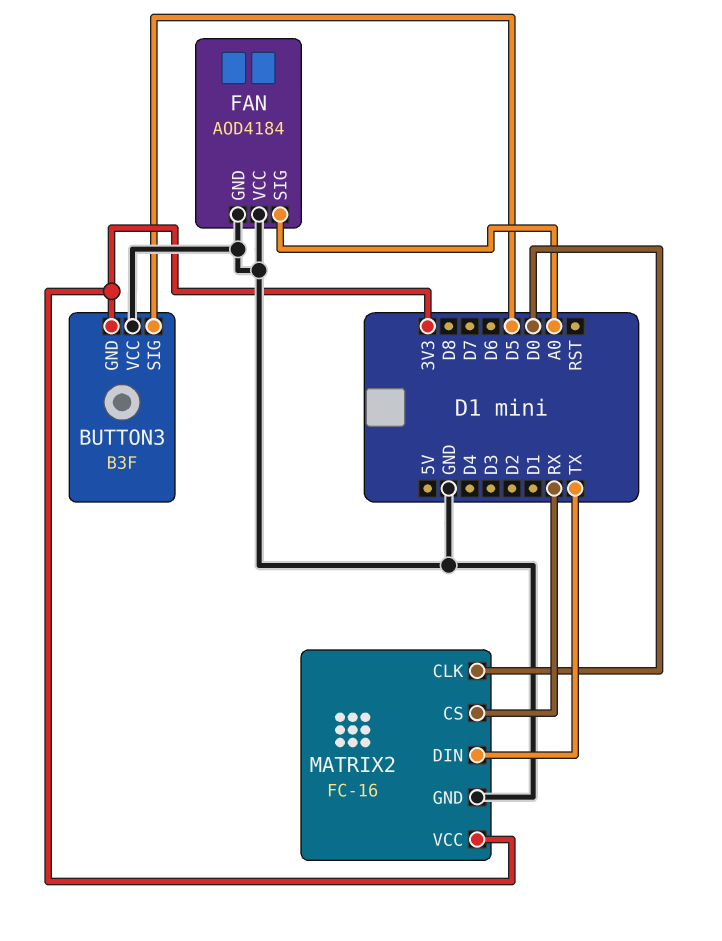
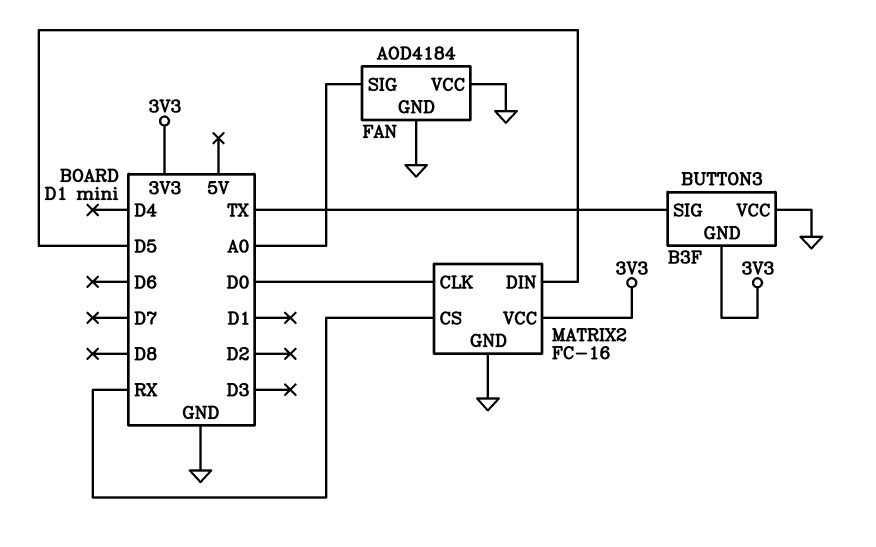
BUTTON3 pin SIG: D5 -> TX
MATRIX2 pin DIN: TX -> D5

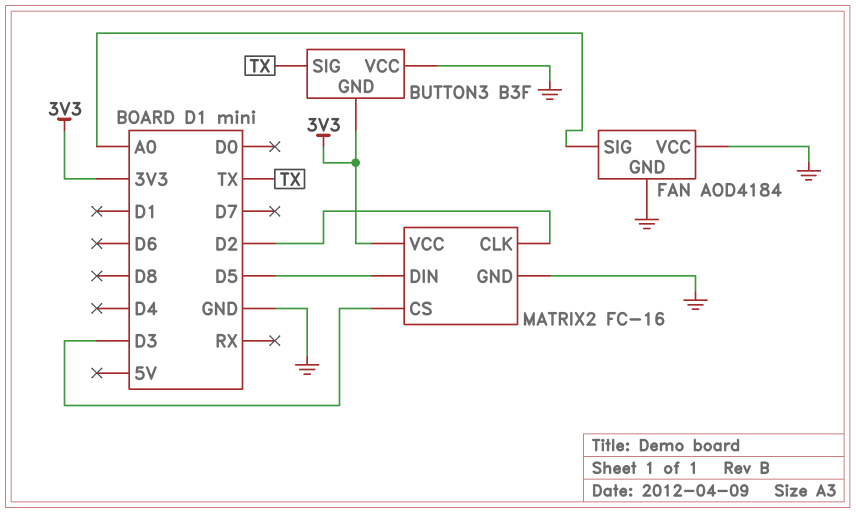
MATRIX2 pin CLK: D0 -> D2
MATRIX2 pin CS: RX -> D3

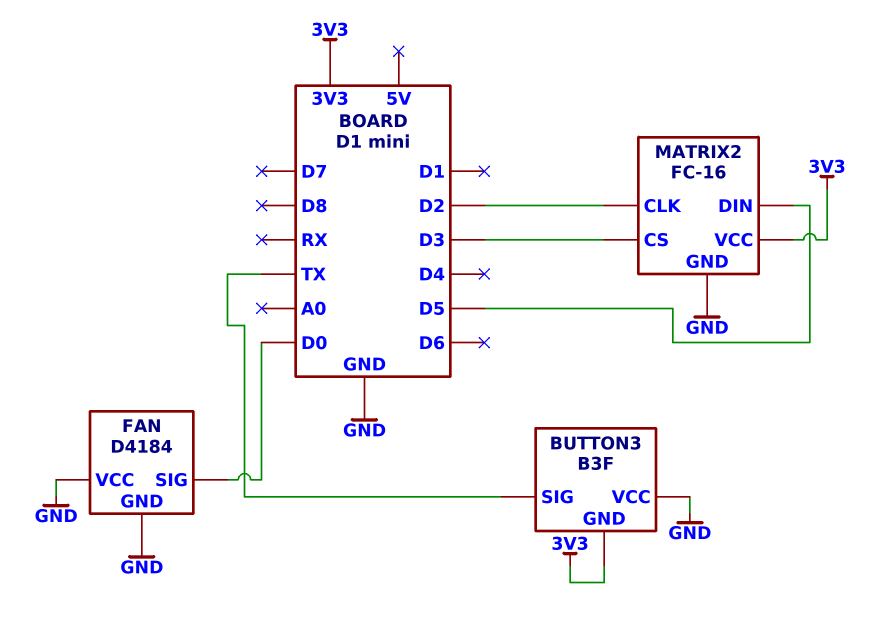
FAN: AOD4184 -> D4184
FAN pin SIG: A0 -> D0

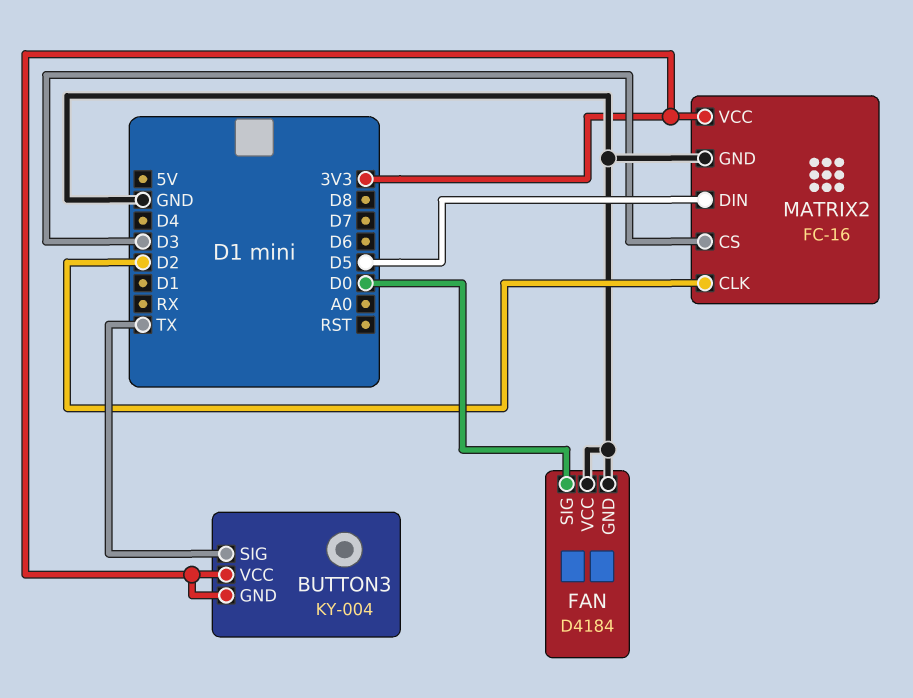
BUTTON3: B3F -> KY-004
BUTTON3 pin VCC: GND -> 3V3

